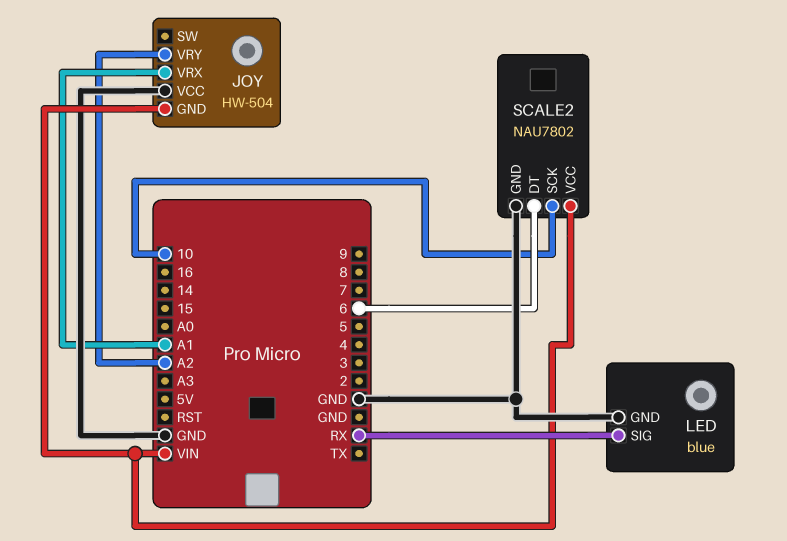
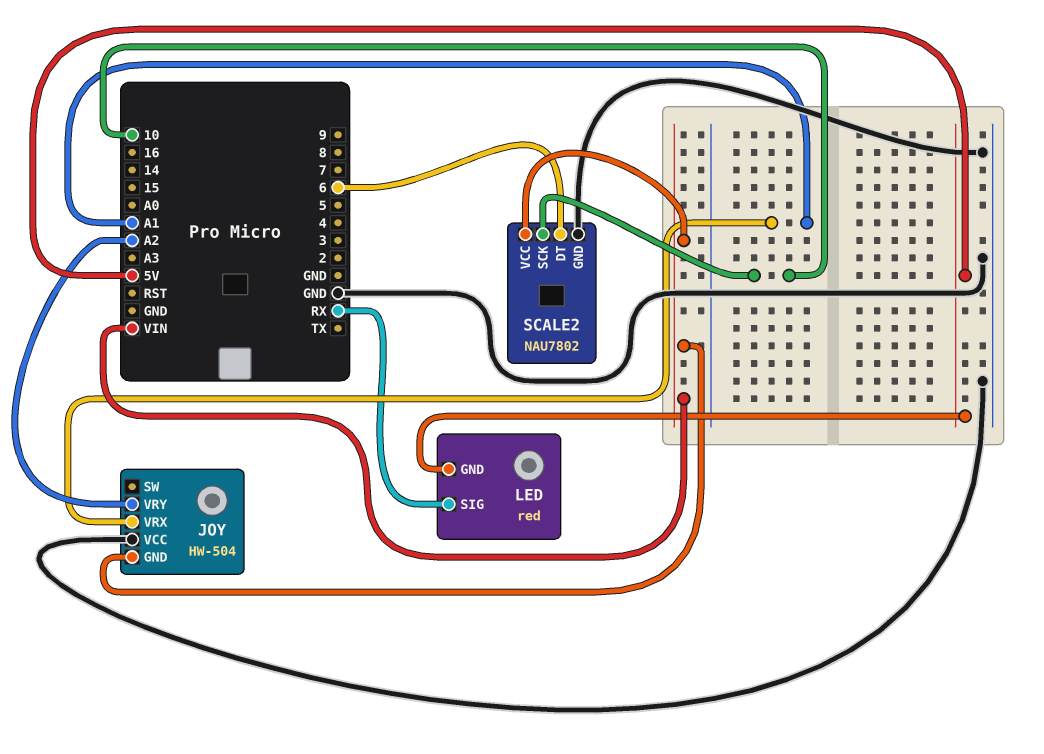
LED: blue -> red
LED pin GND: GND -> 5V

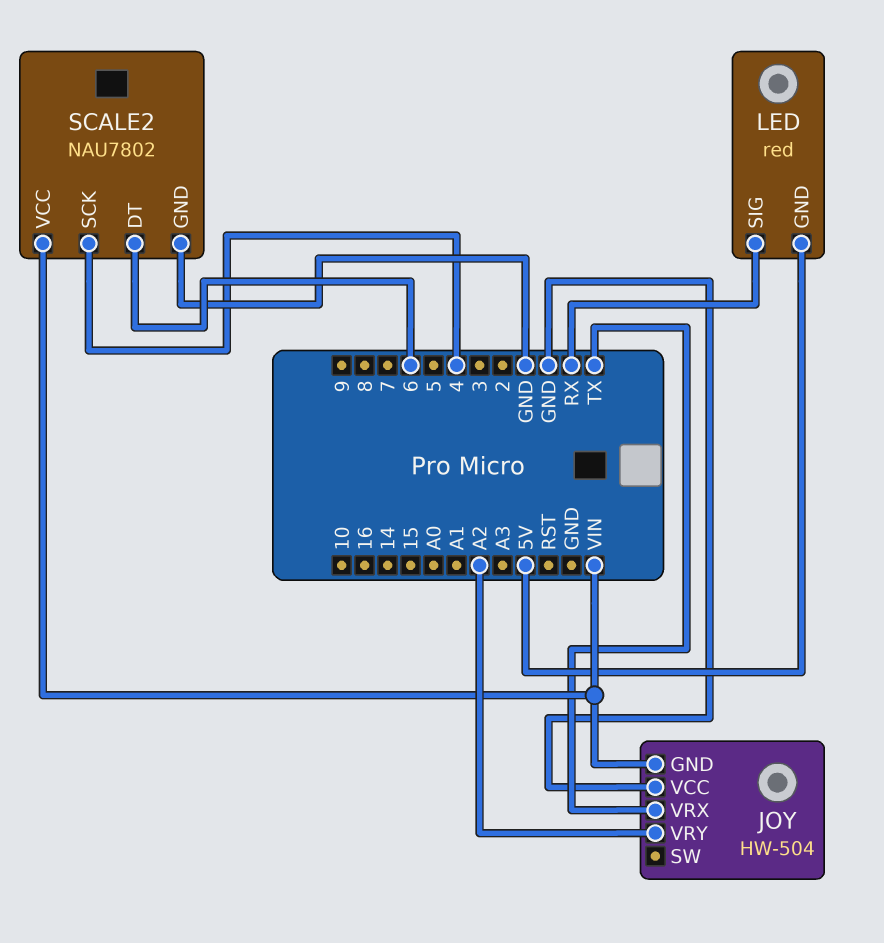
JOY pin VRX: A1 -> TX
SCALE2 pin SCK: 10 -> 4

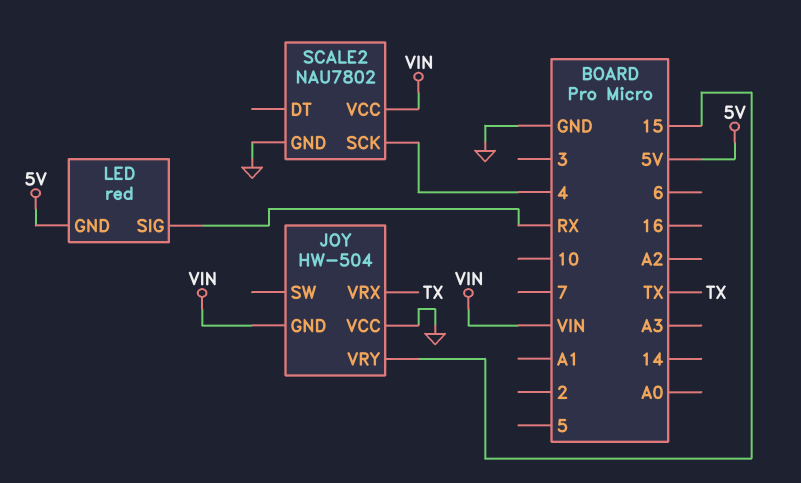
JOY pin VRY: A2 -> 15
SCALE2 pin DT: 6 -> none

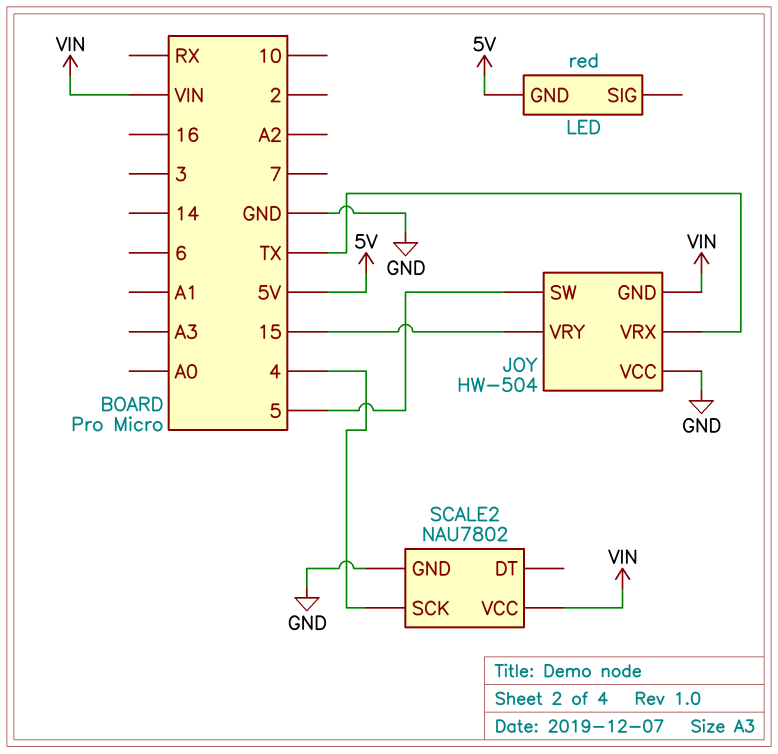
JOY pin SW: none -> 5
LED pin SIG: RX -> none

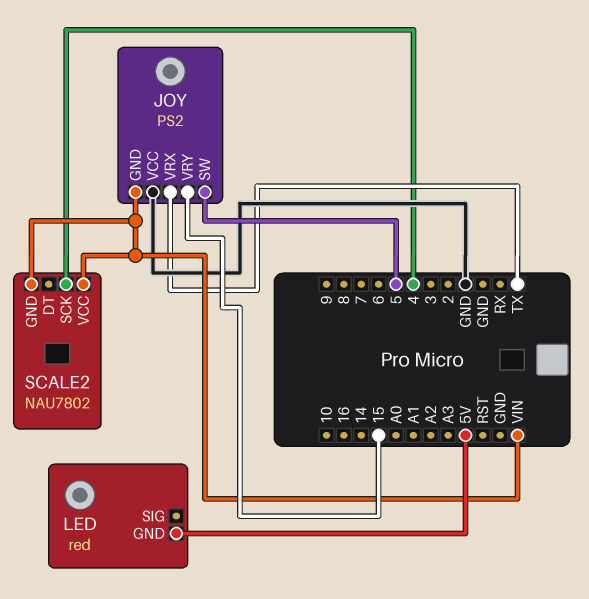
JOY: HW-504 -> PS2
SCALE2 pin GND: GND -> VIN

